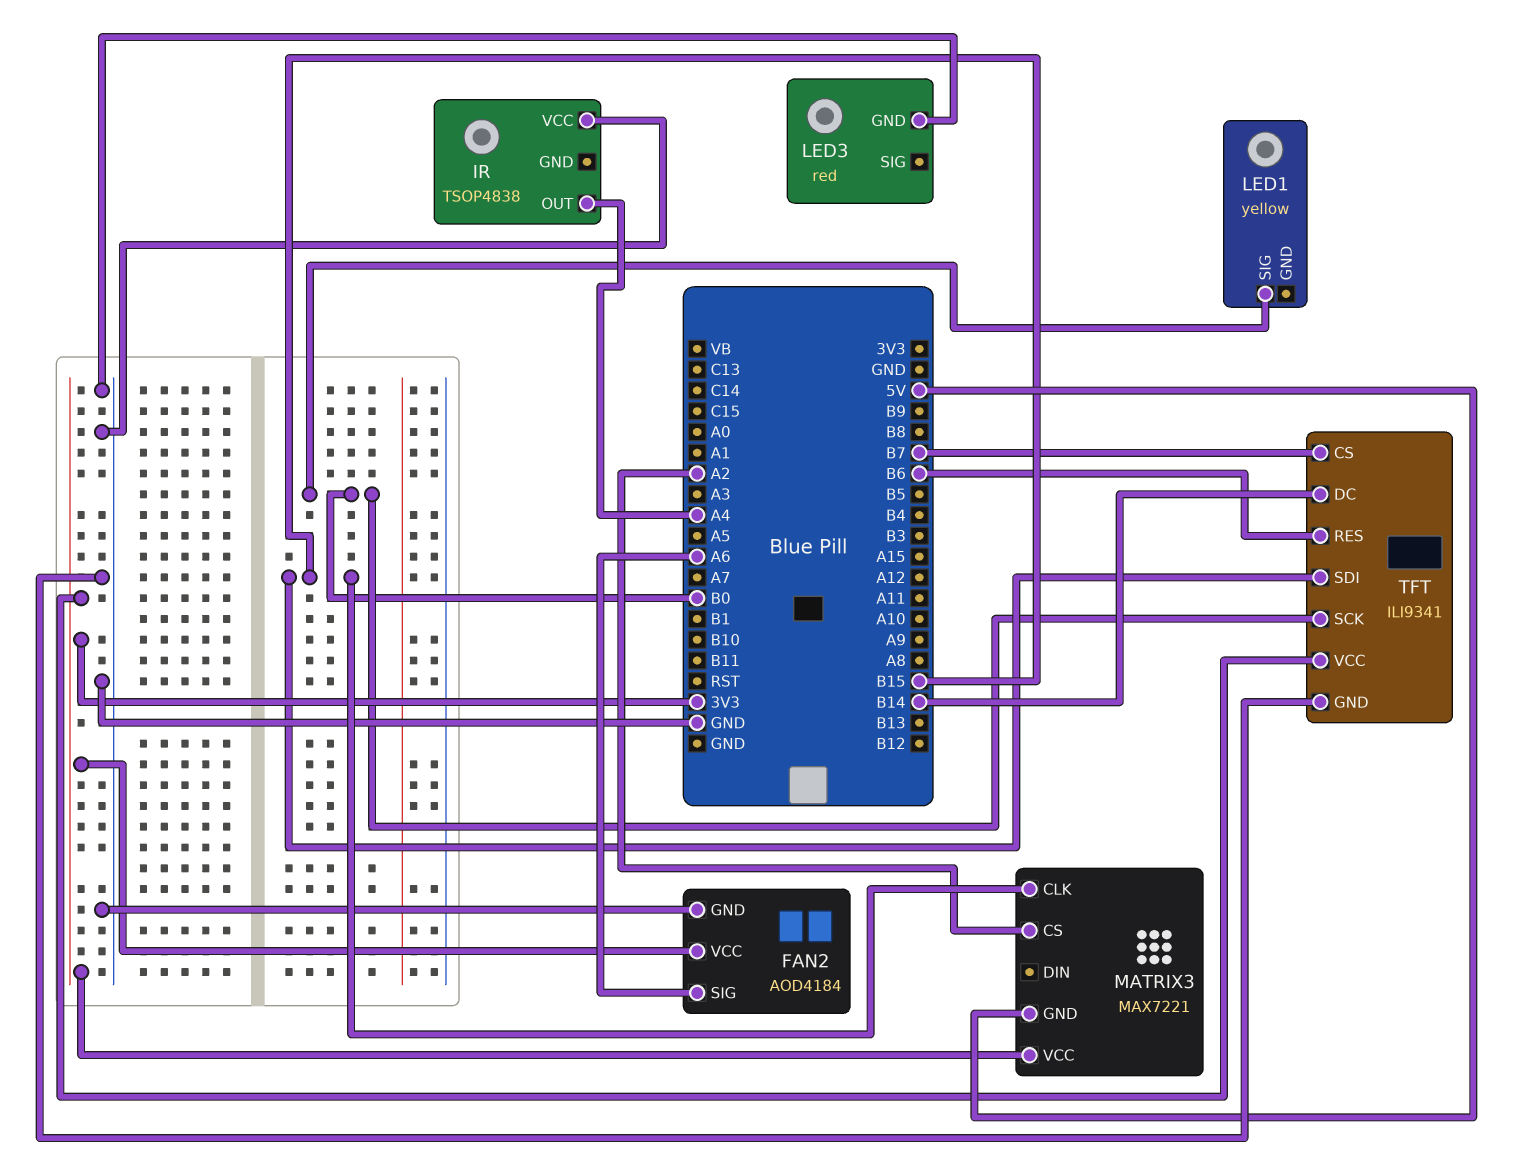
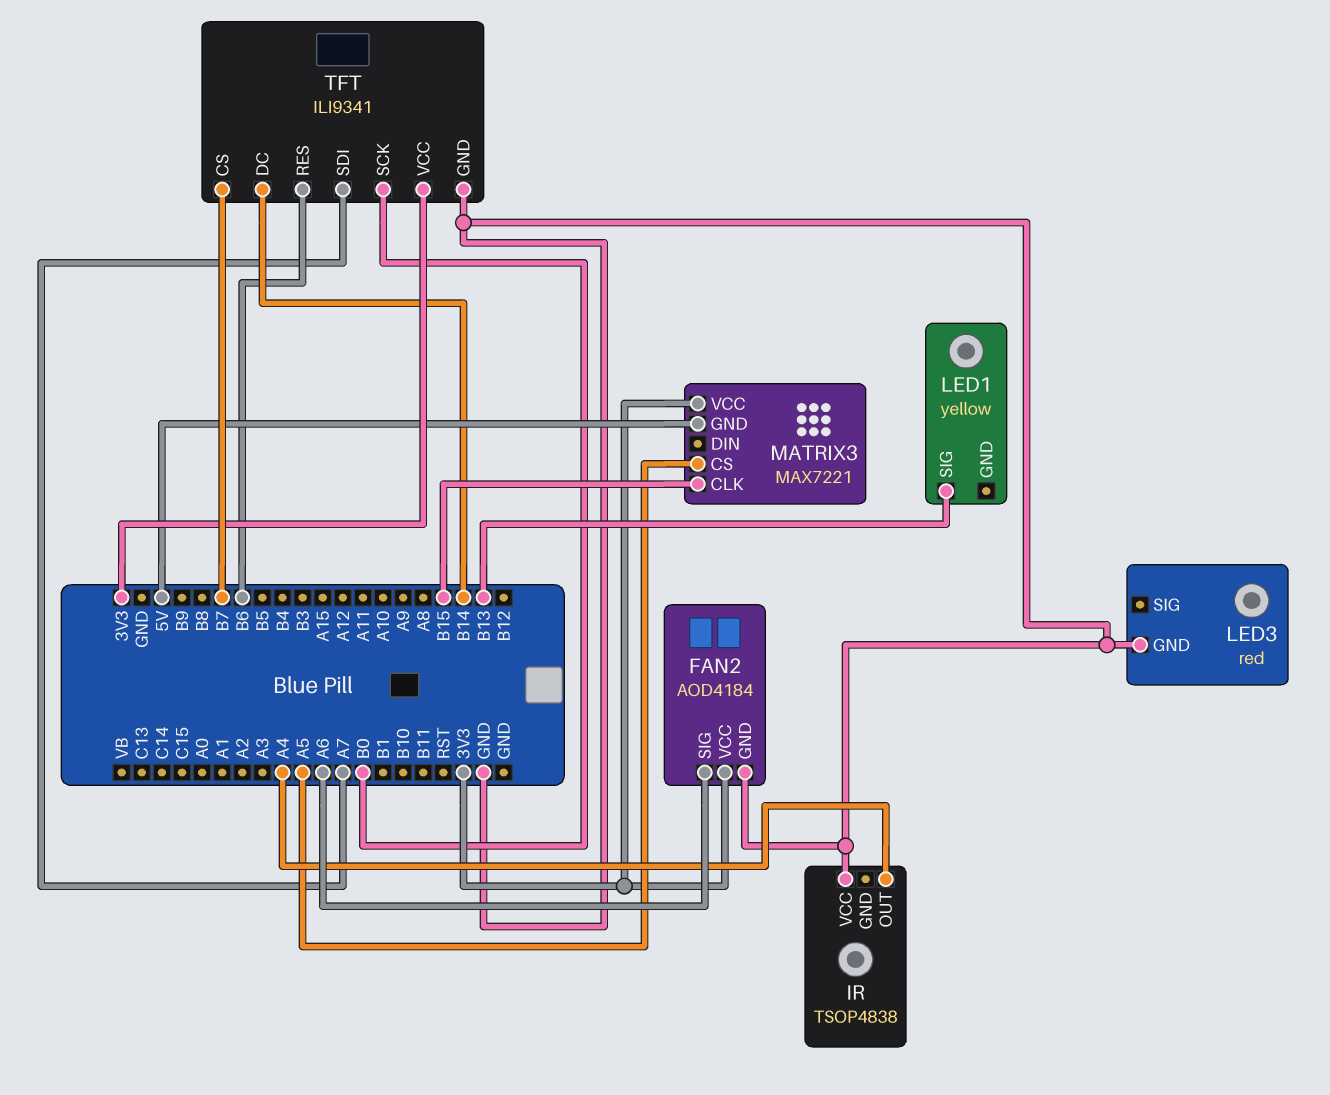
LED1 pin SIG: B0 -> B13
MATRIX3 pin CS: A2 -> A5
TFT pin SDI: B15 -> A7

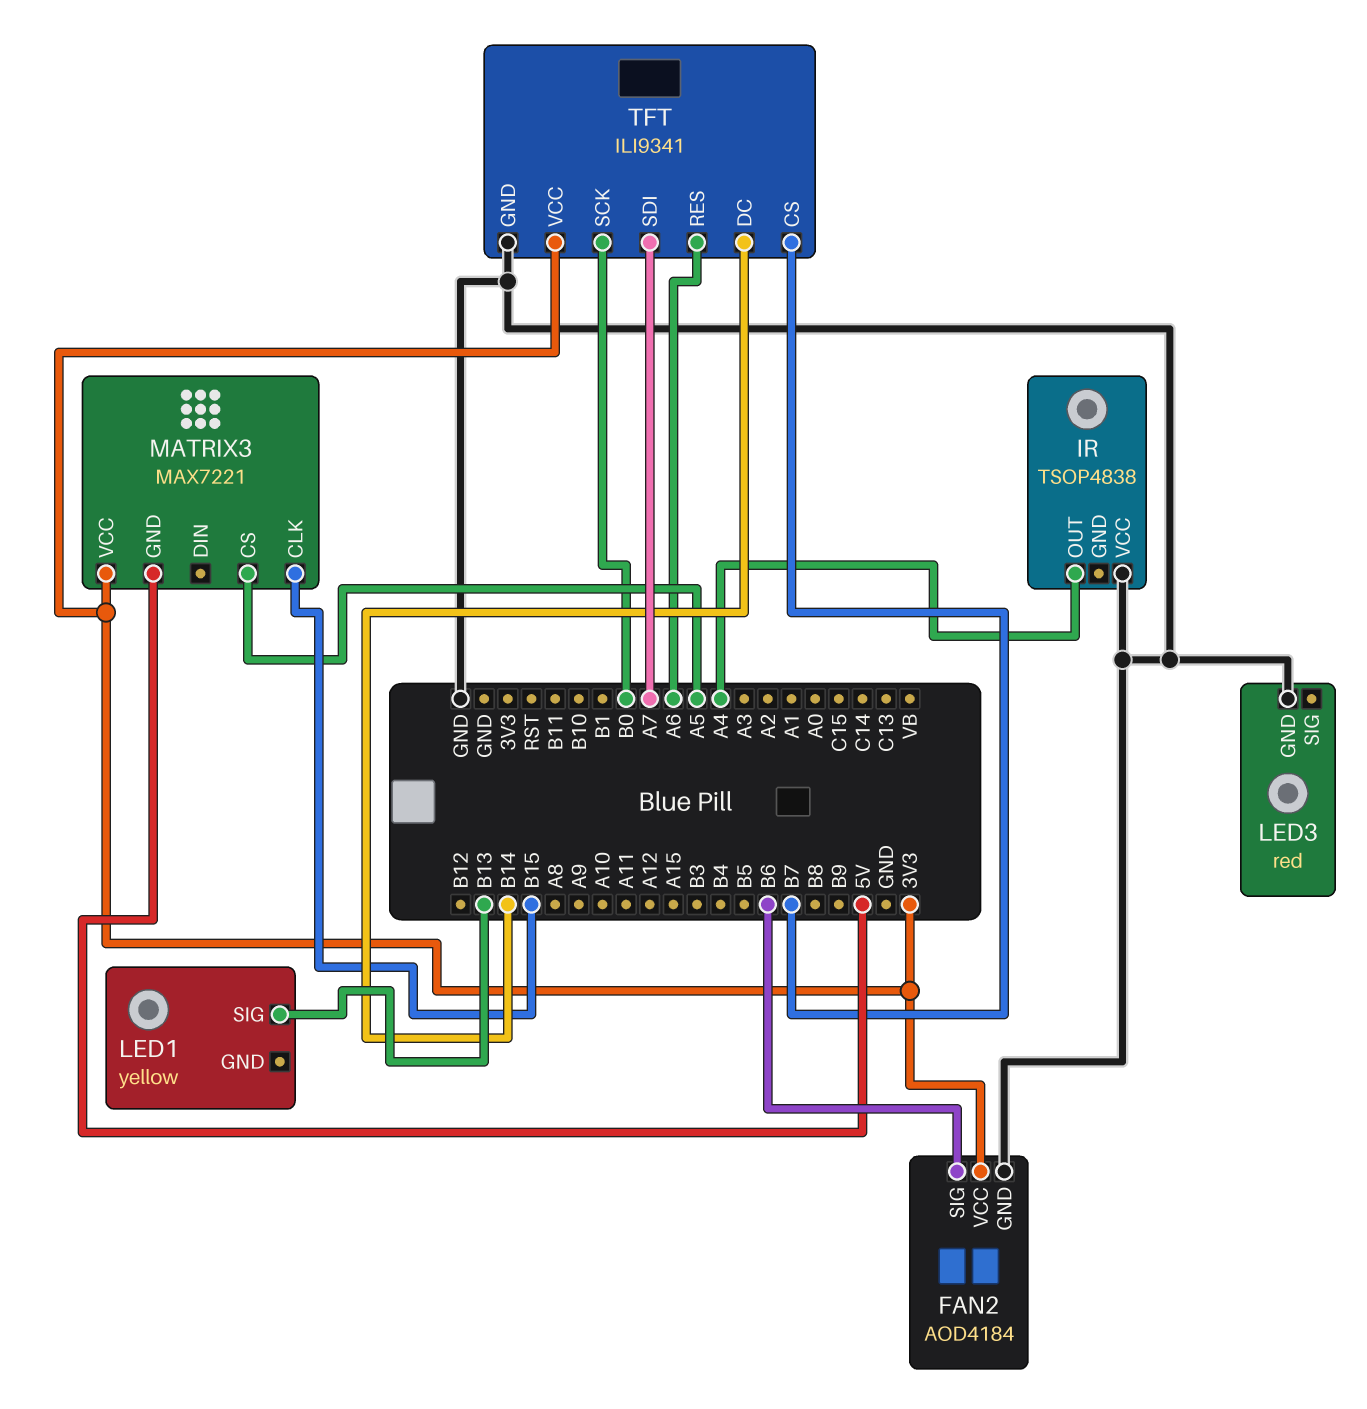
FAN2 pin SIG: A6 -> B6
TFT pin RES: B6 -> A6

